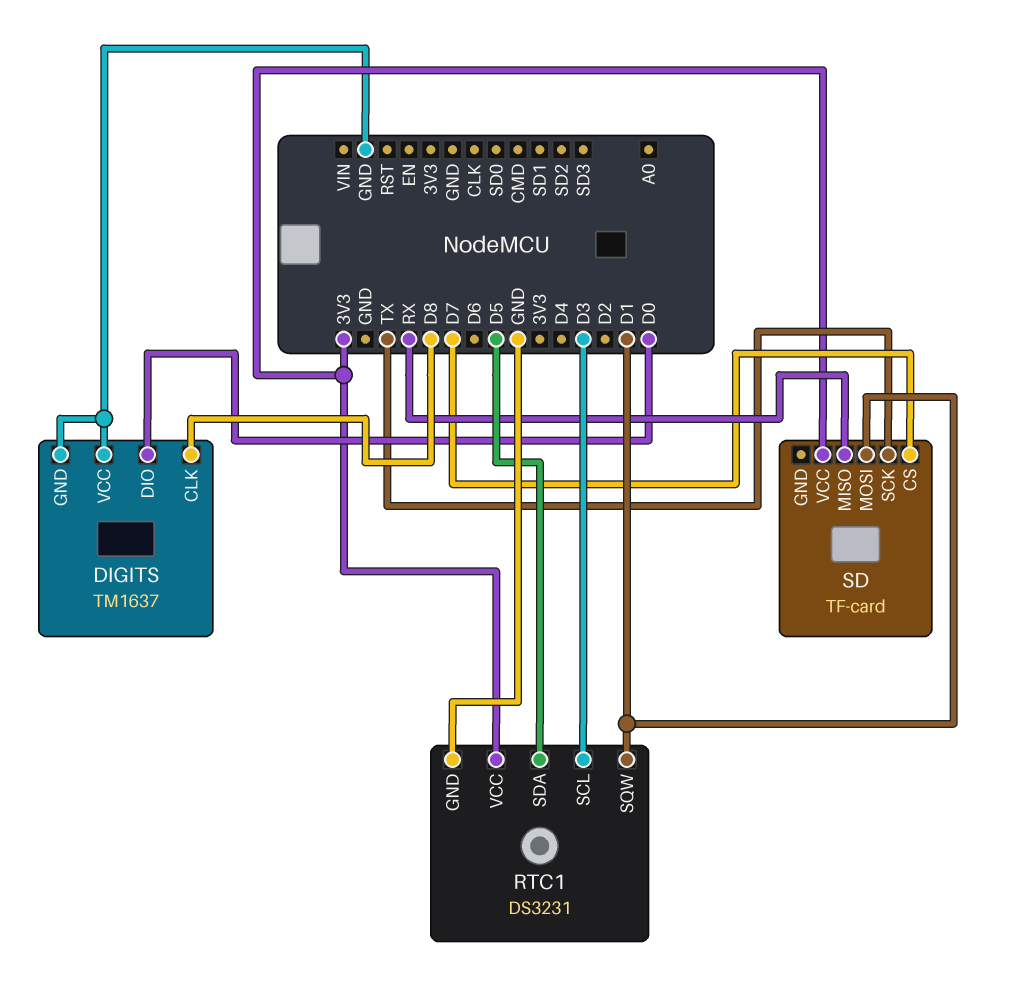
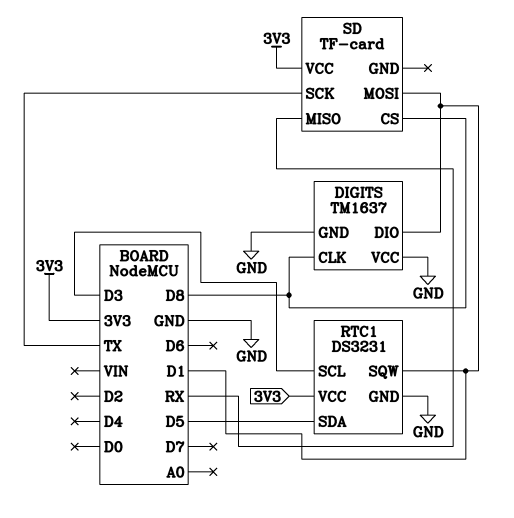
DIGITS pin DIO: D0 -> D1
SD pin CS: D7 -> D8

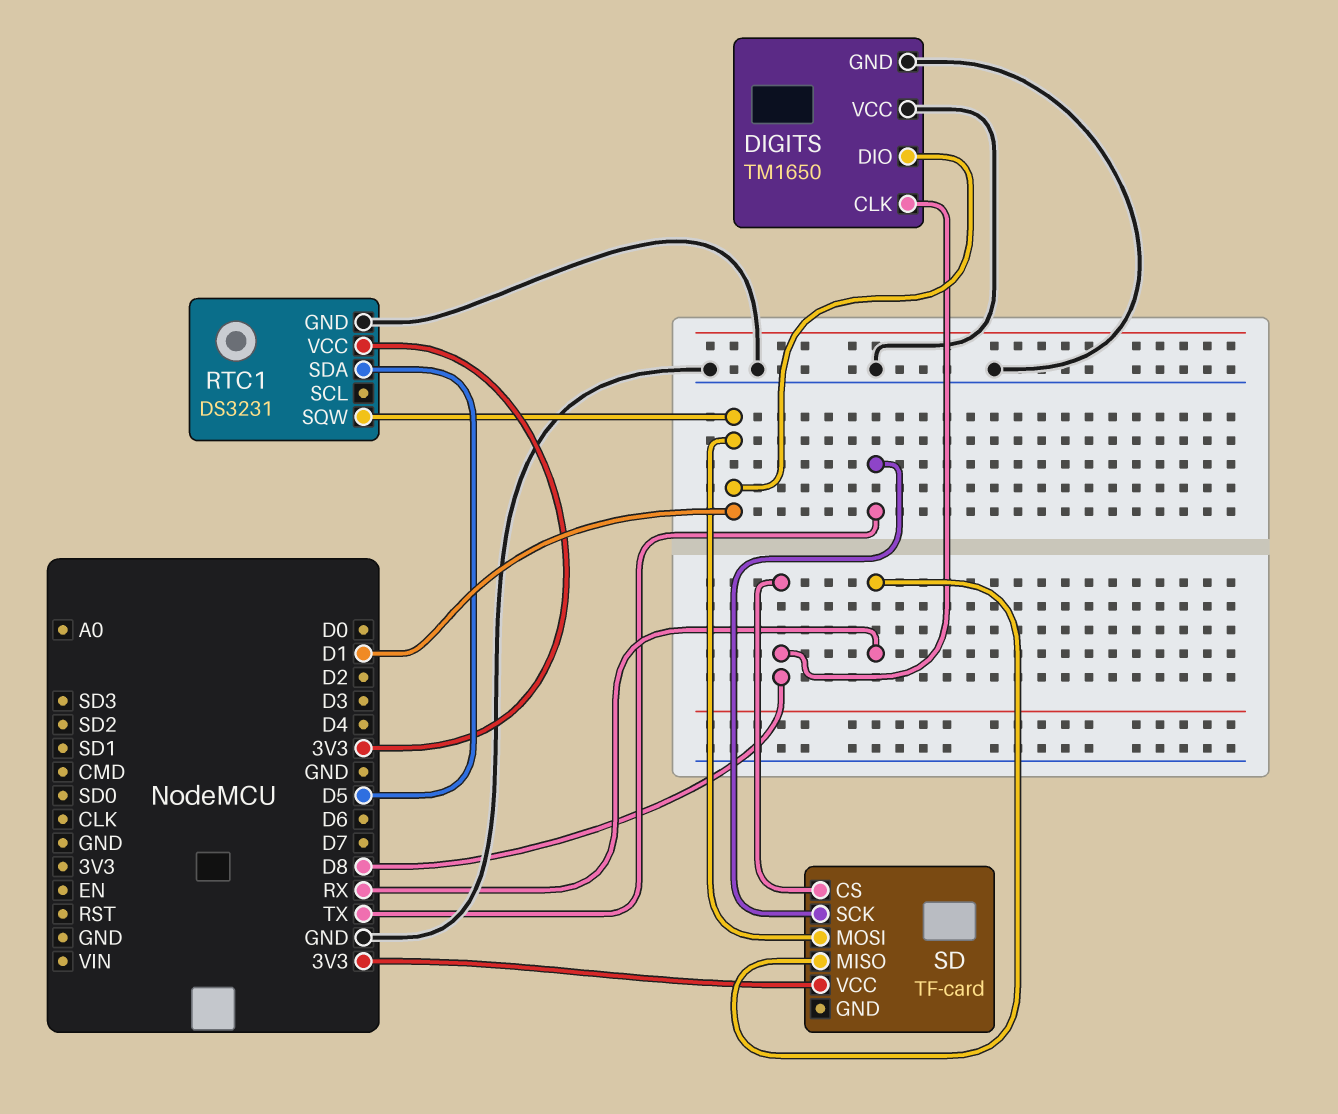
DIGITS: TM1637 -> TM1650
RTC1 pin SCL: D3 -> none

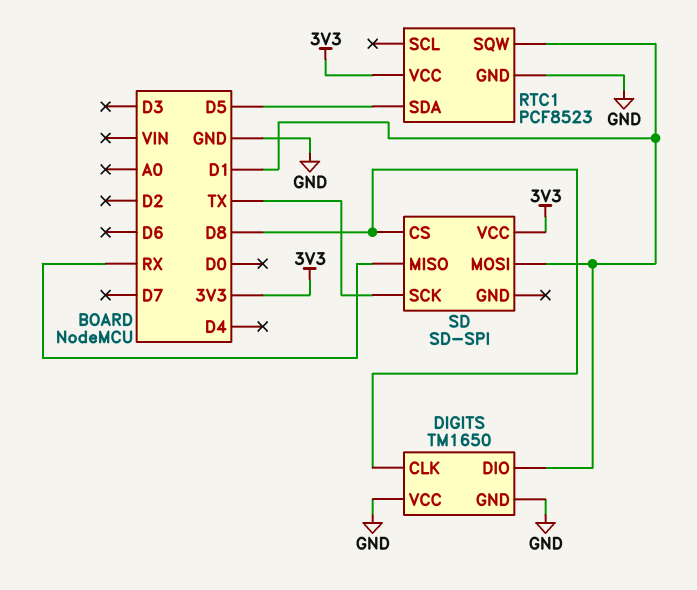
RTC1: DS3231 -> PCF8523
SD: TF-card -> SD-SPI

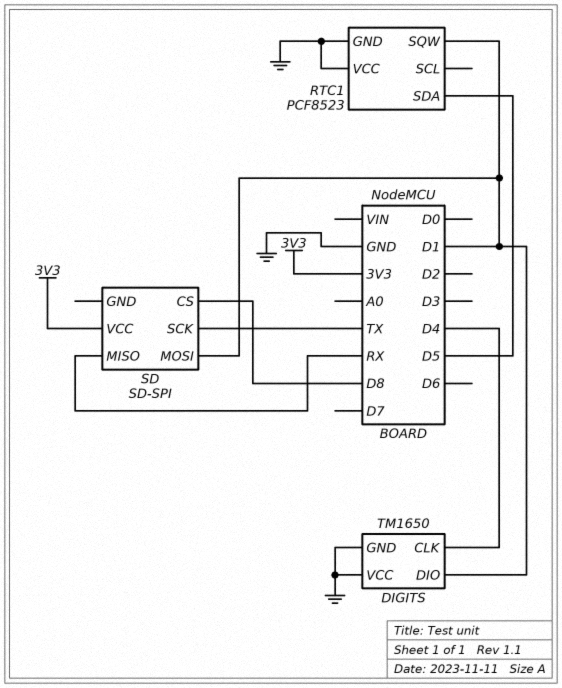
DIGITS pin CLK: D8 -> D4
RTC1 pin VCC: 3V3 -> GND

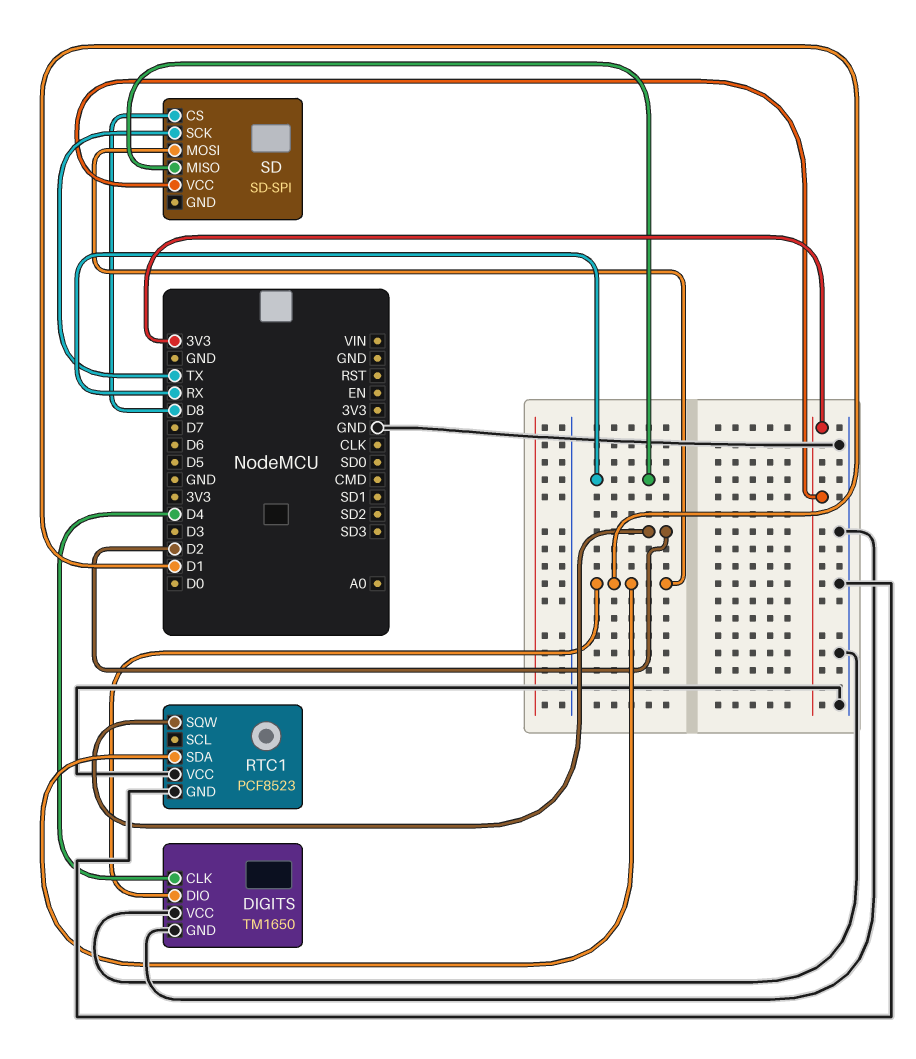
RTC1 pin SDA: D5 -> D1
RTC1 pin SQW: D1 -> D2

